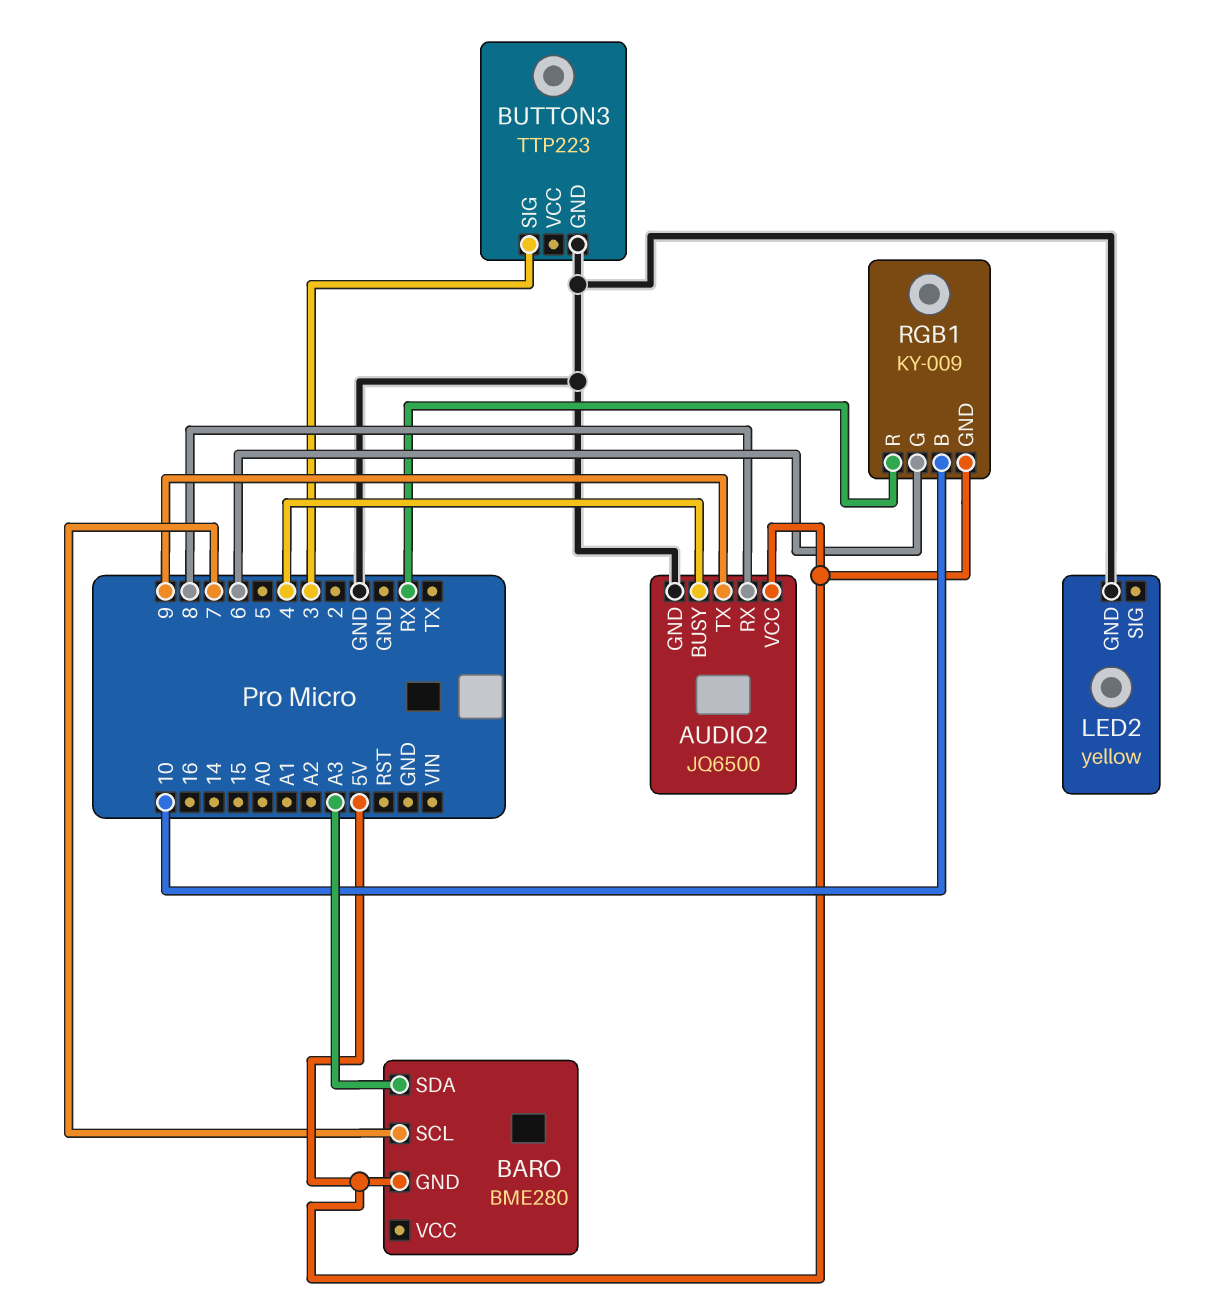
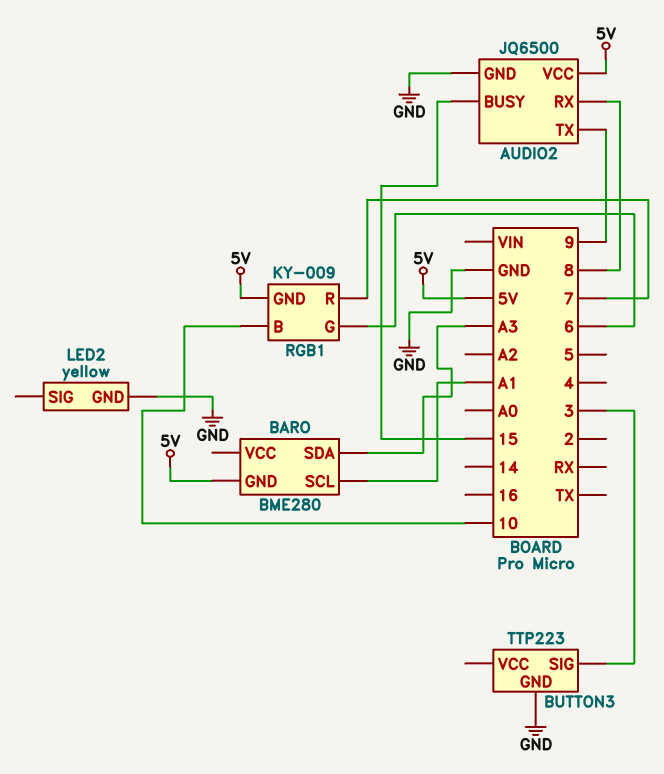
AUDIO2 pin BUSY: 4 -> 15
BARO pin SCL: 7 -> A1
RGB1 pin R: RX -> 7

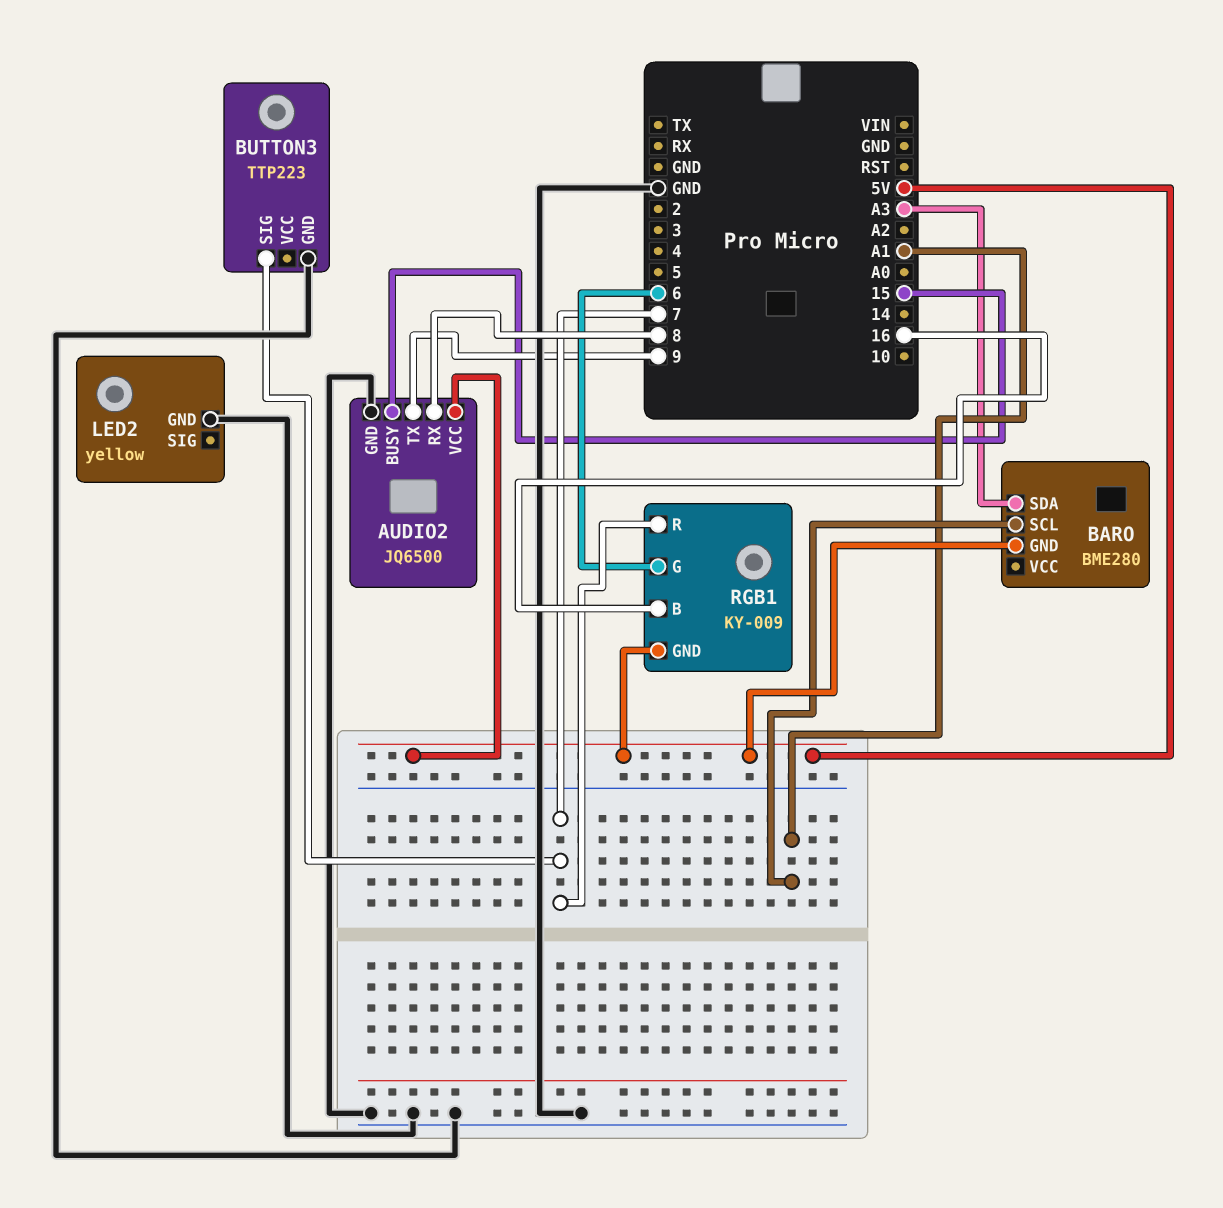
BUTTON3 pin SIG: 3 -> 7
RGB1 pin B: 10 -> 16

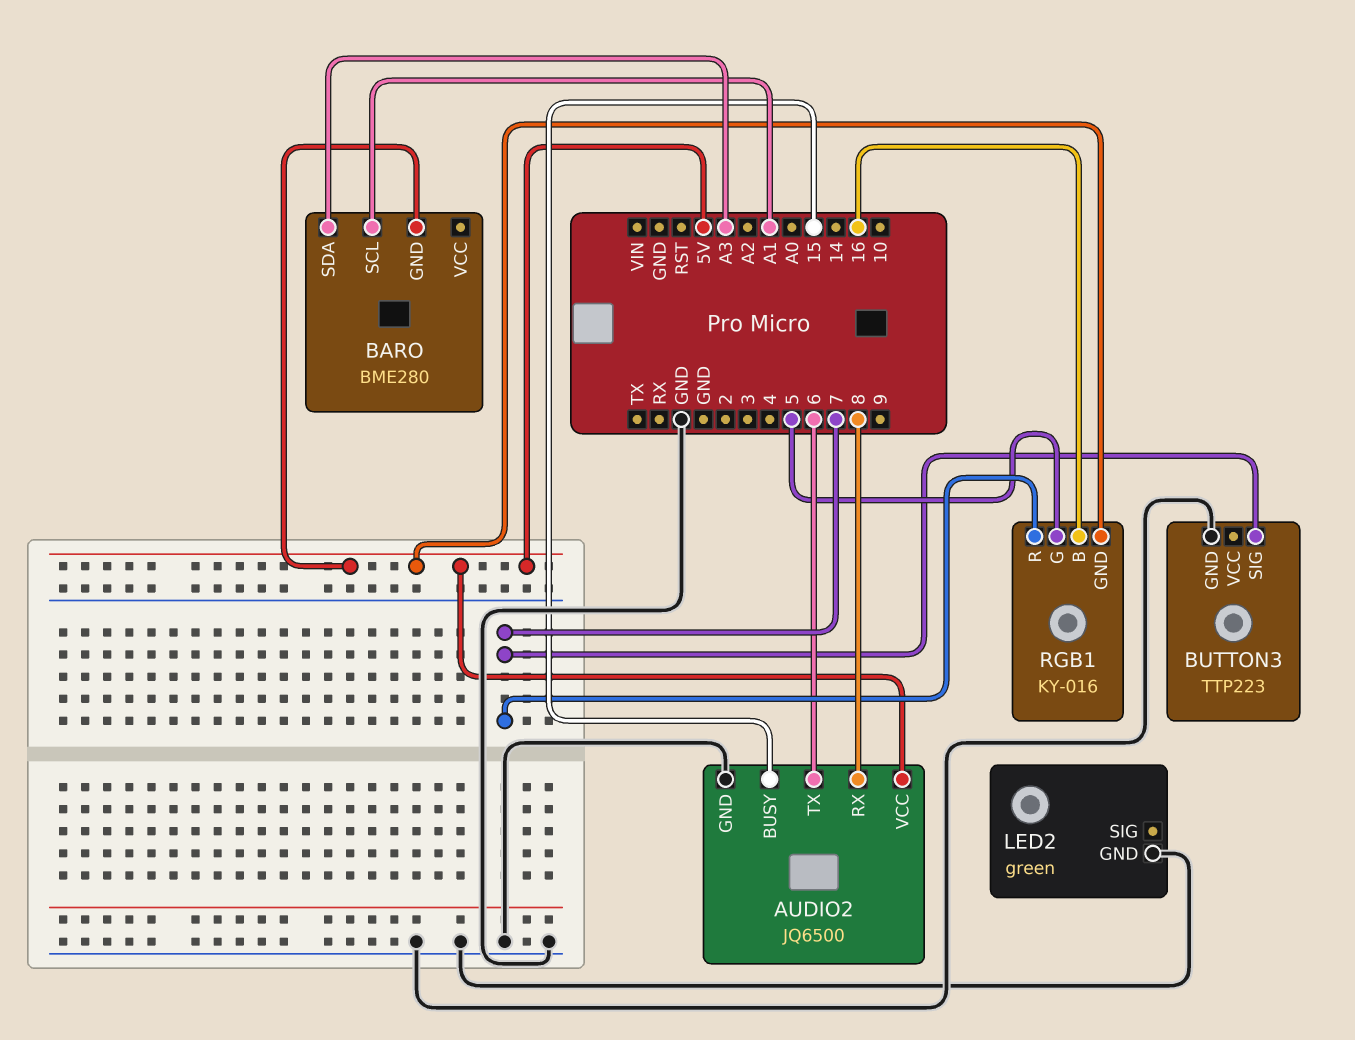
AUDIO2 pin TX: 9 -> 6
LED2: yellow -> green
RGB1: KY-009 -> KY-016
RGB1 pin G: 6 -> 5

